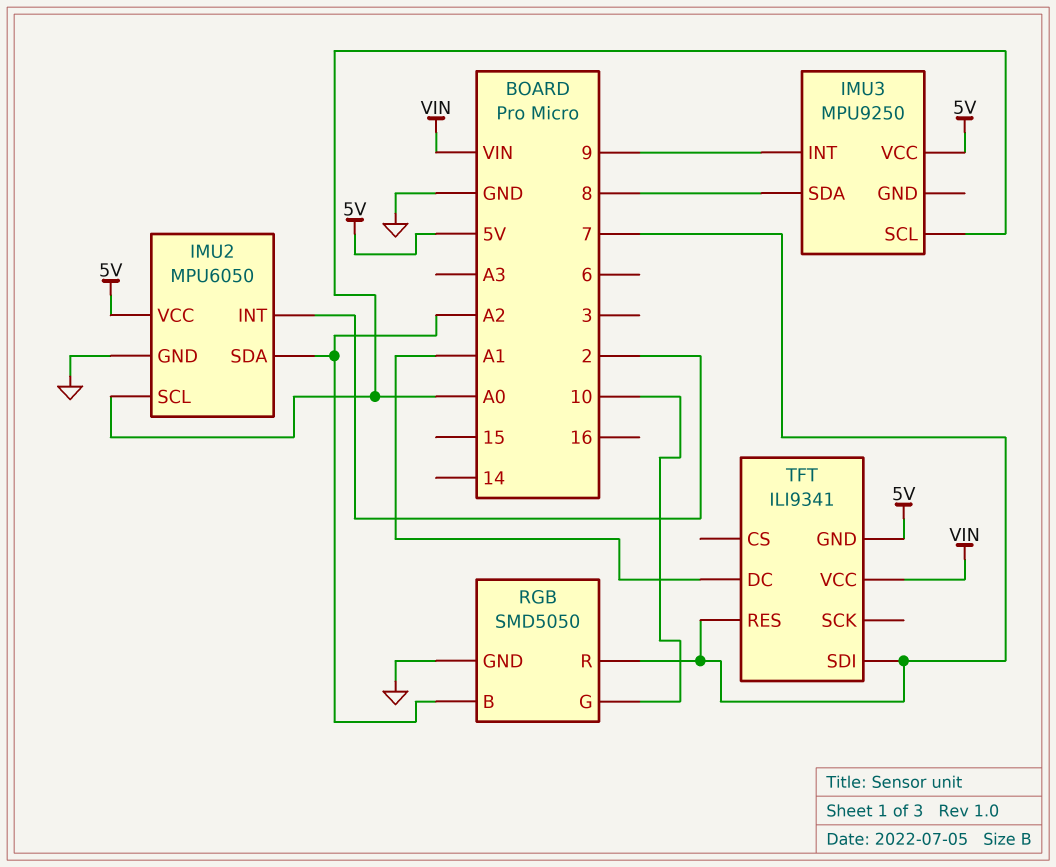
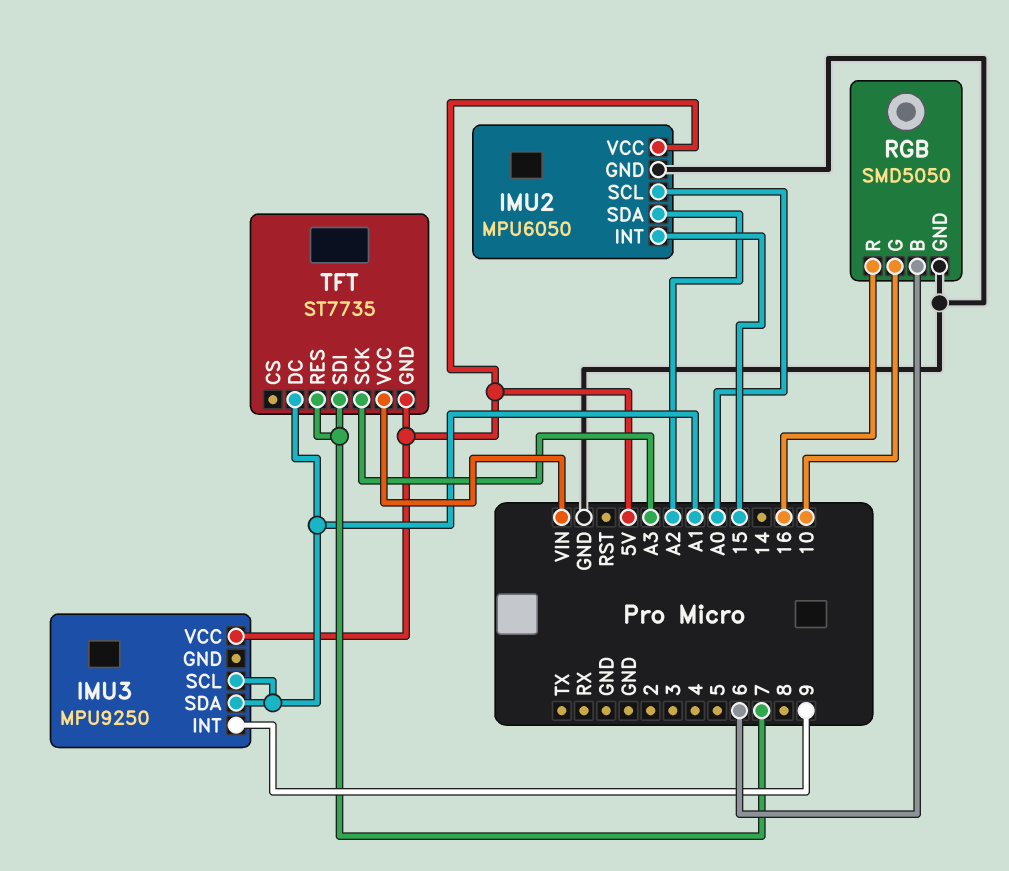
IMU2 pin INT: 2 -> 15
IMU3 pin SCL: A0 -> A1
IMU3 pin SDA: 8 -> A1
RGB pin B: A2 -> 6
RGB pin R: 7 -> 16
TFT: ILI9341 -> ST7735
TFT pin SCK: none -> A3

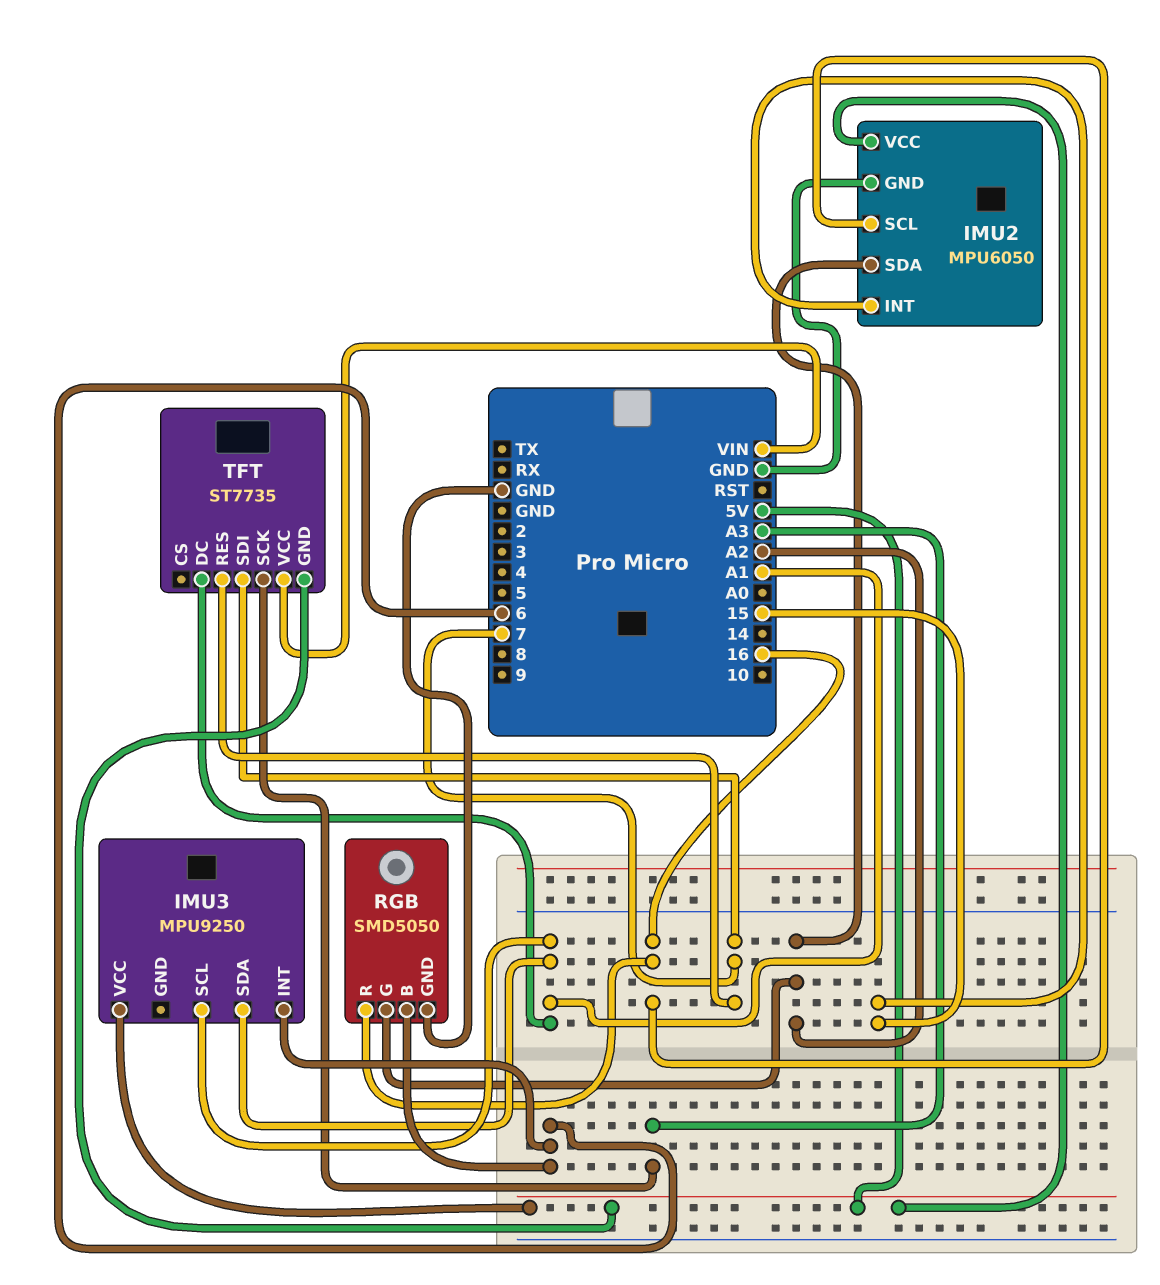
IMU2 pin SCL: A0 -> 16
IMU3 pin INT: 9 -> 6
RGB pin G: 10 -> A2

